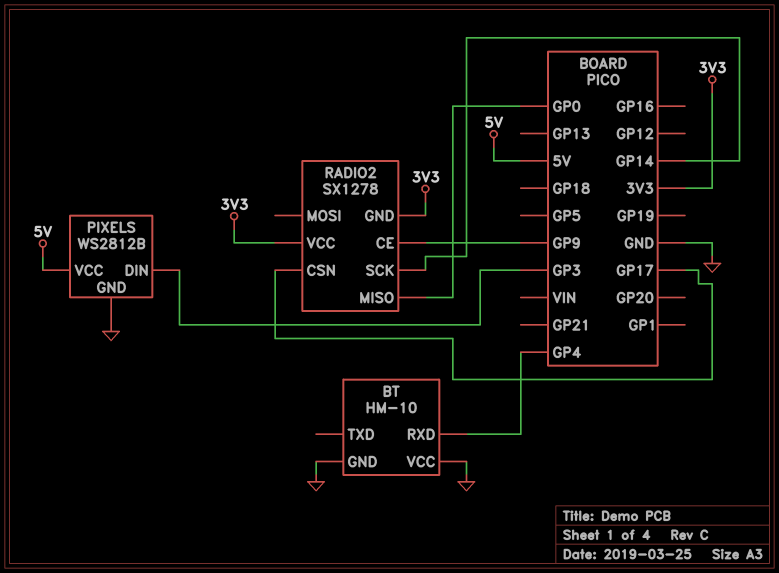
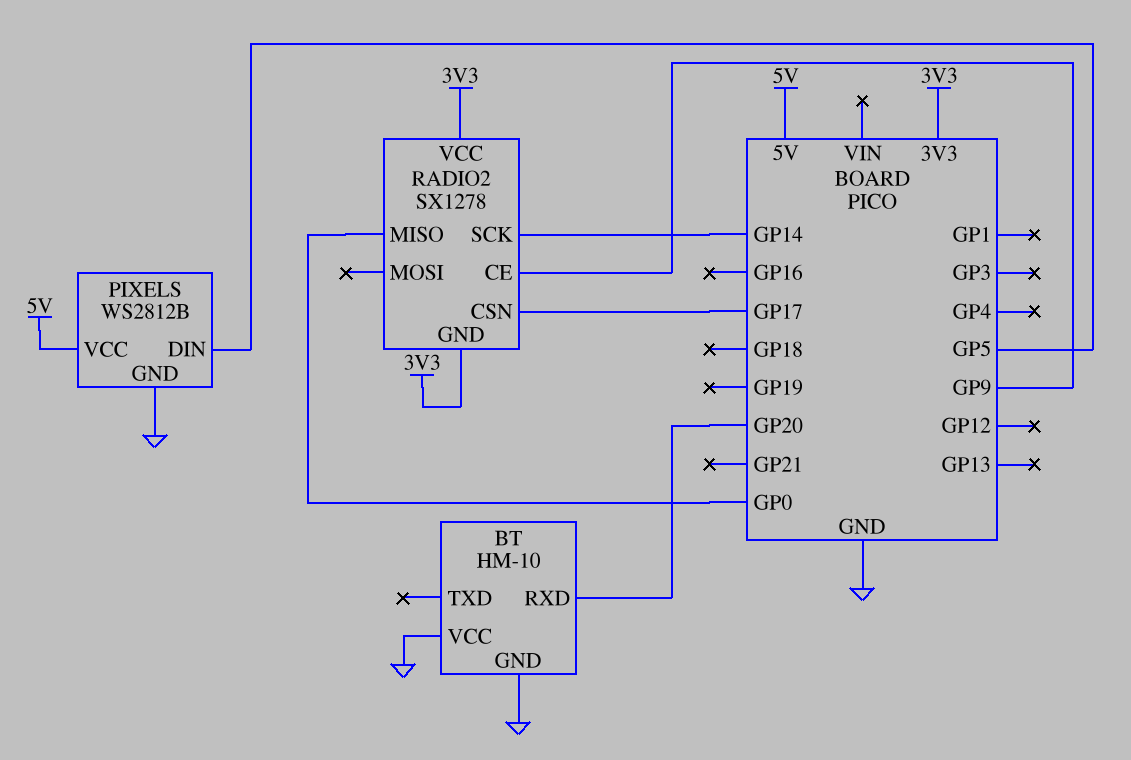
BT pin RXD: GP4 -> GP20
PIXELS pin DIN: GP3 -> GP5

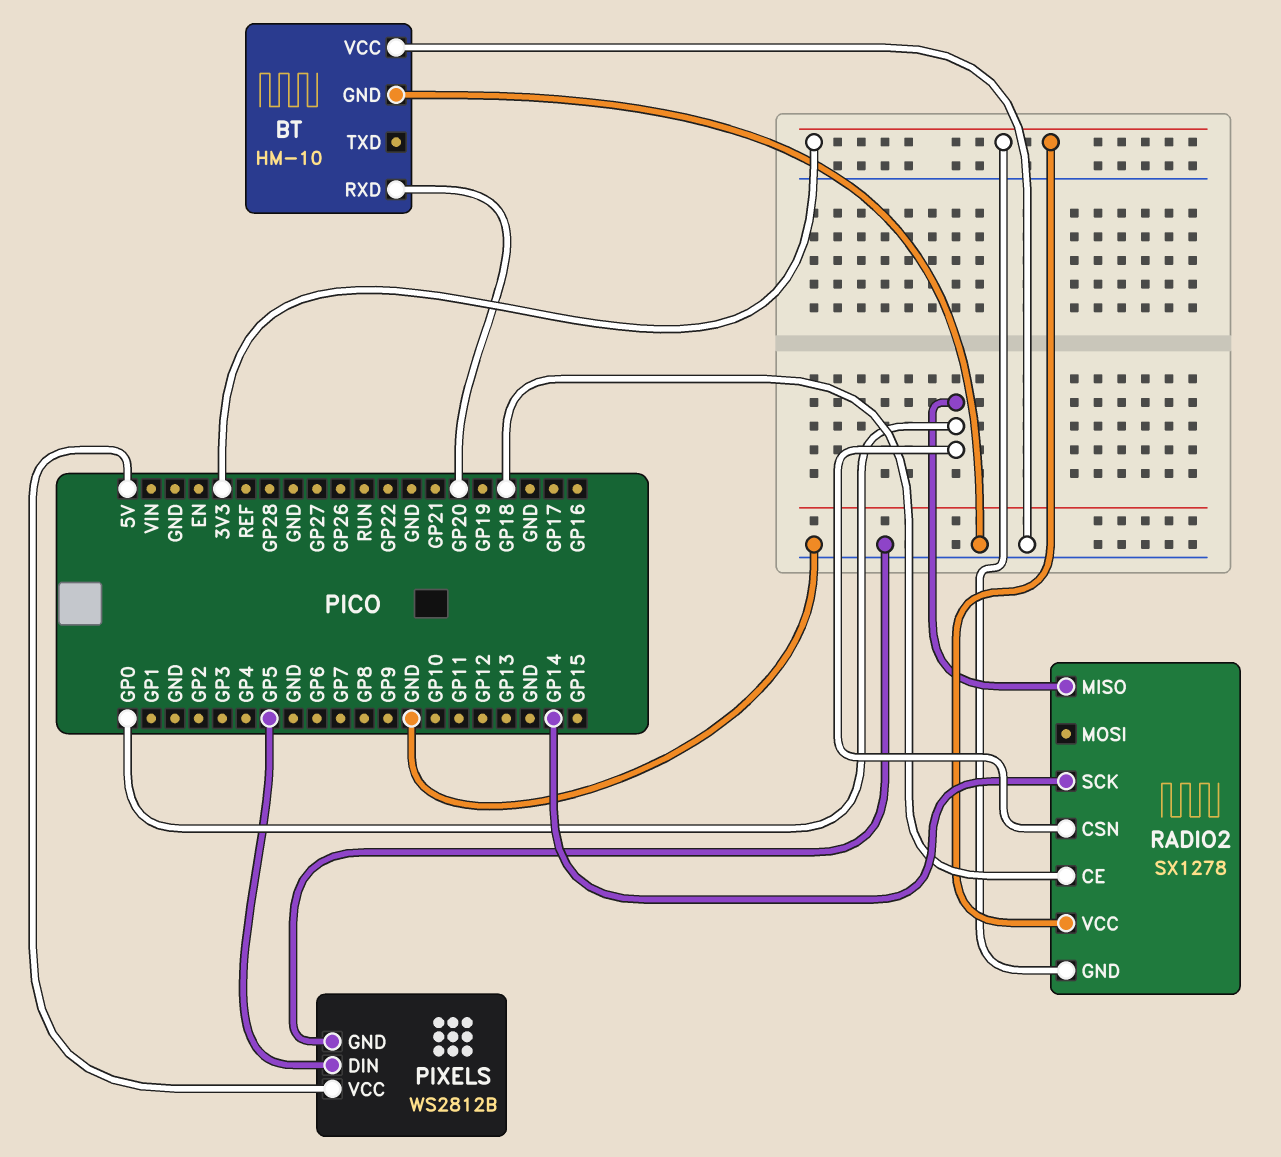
RADIO2 pin CE: GP9 -> GP18
RADIO2 pin CSN: GP17 -> GP0

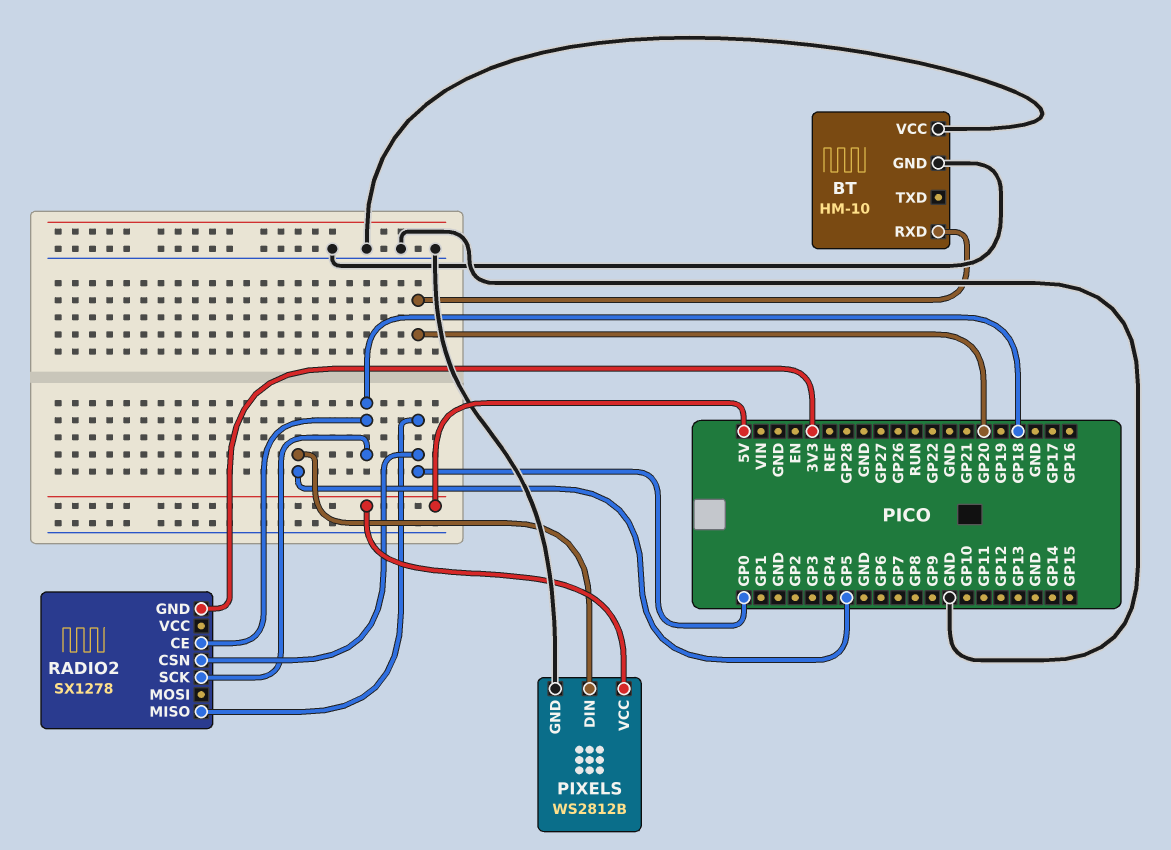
RADIO2 pin SCK: GP14 -> GP18
RADIO2 pin VCC: 3V3 -> none

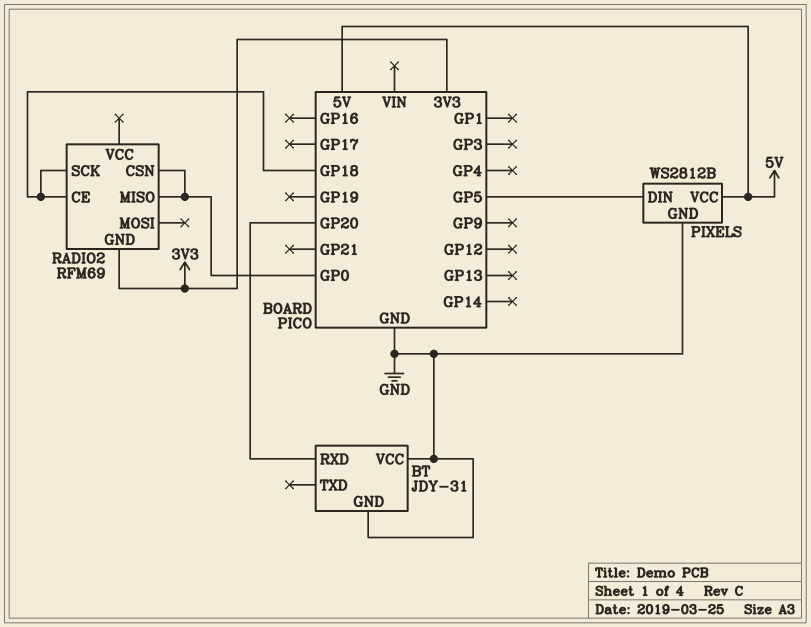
BT: HM-10 -> JDY-31
RADIO2: SX1278 -> RFM69

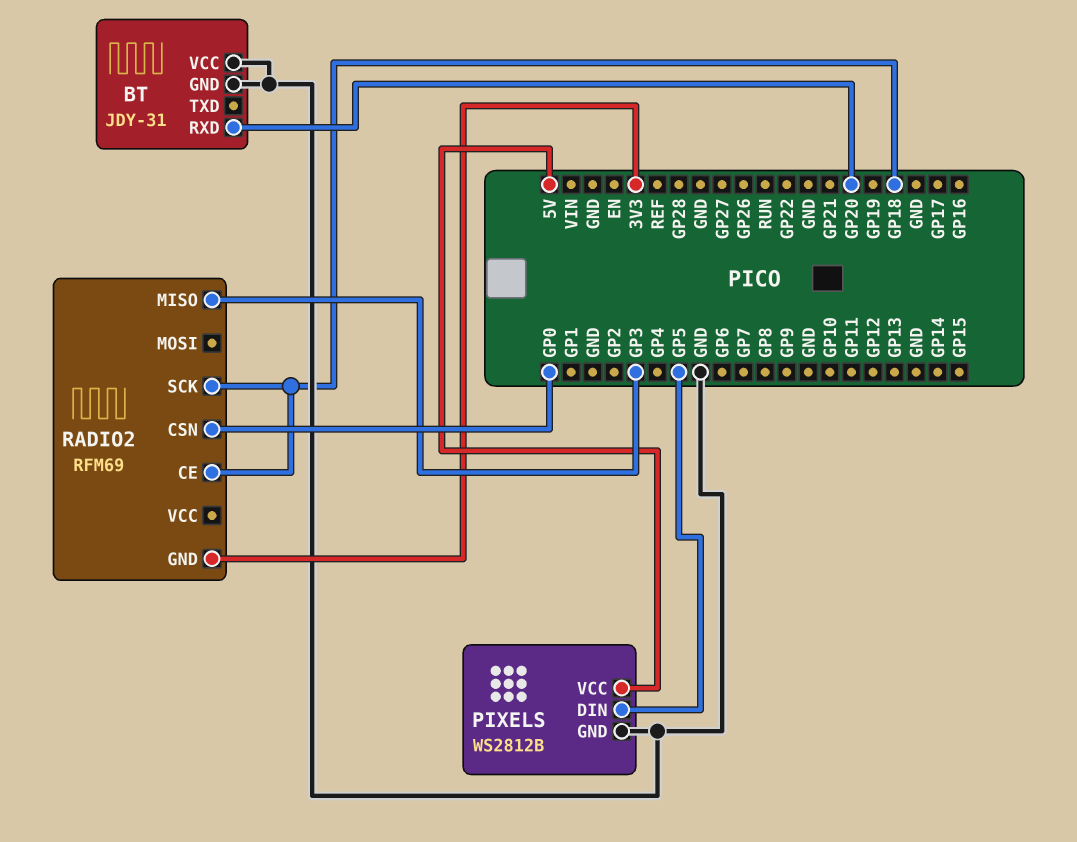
RADIO2 pin MISO: GP0 -> GP3

